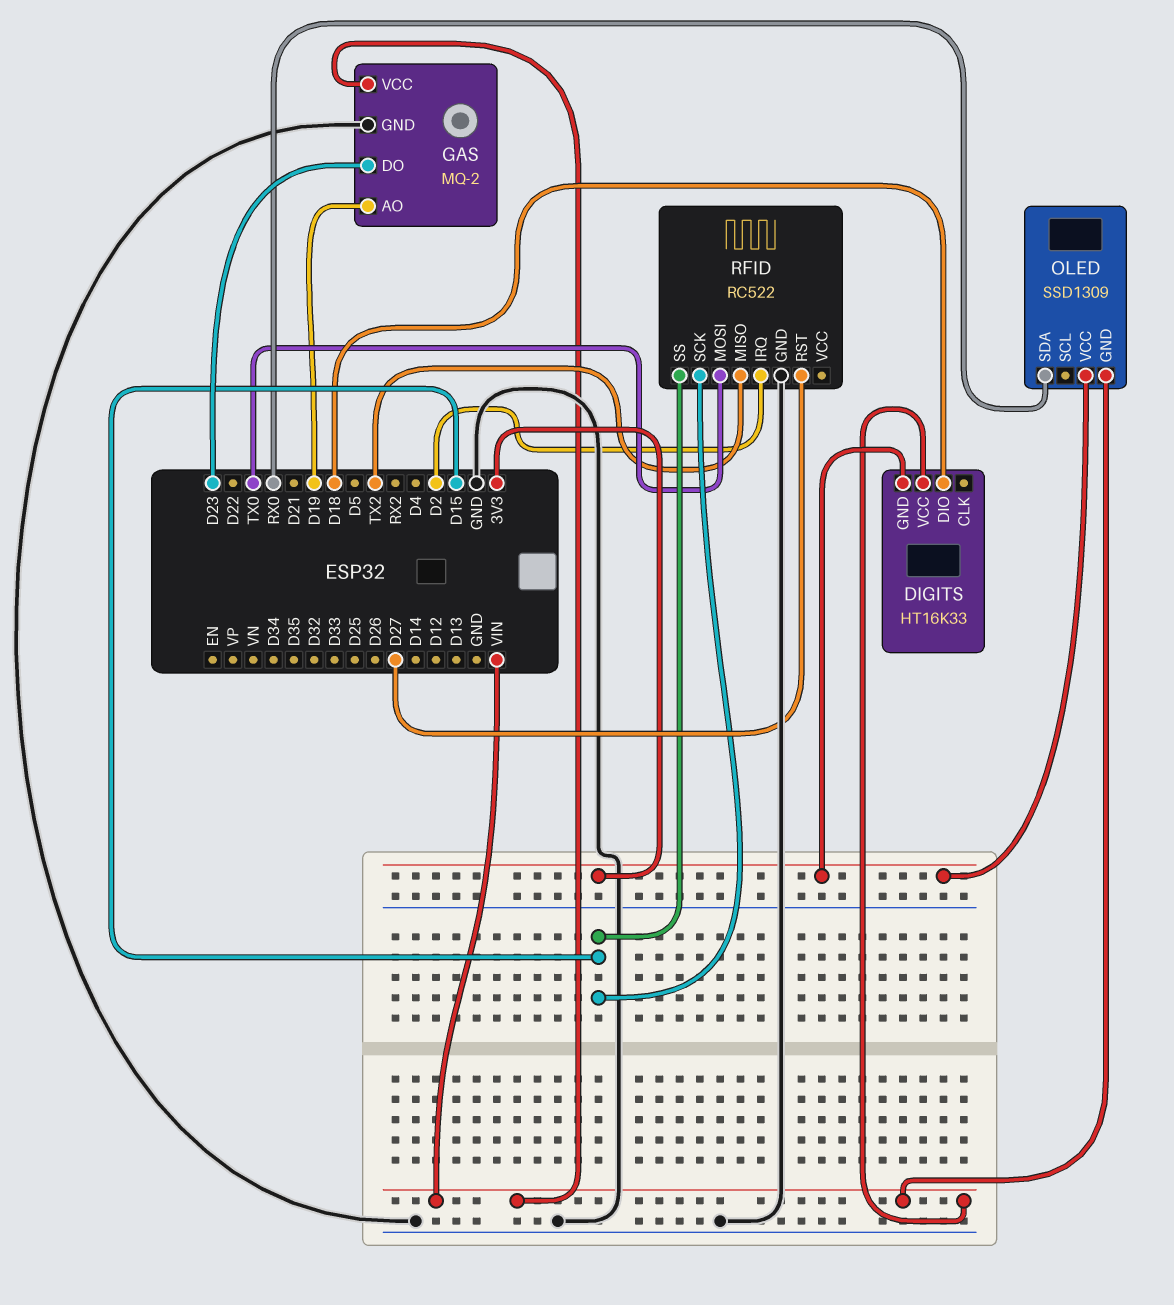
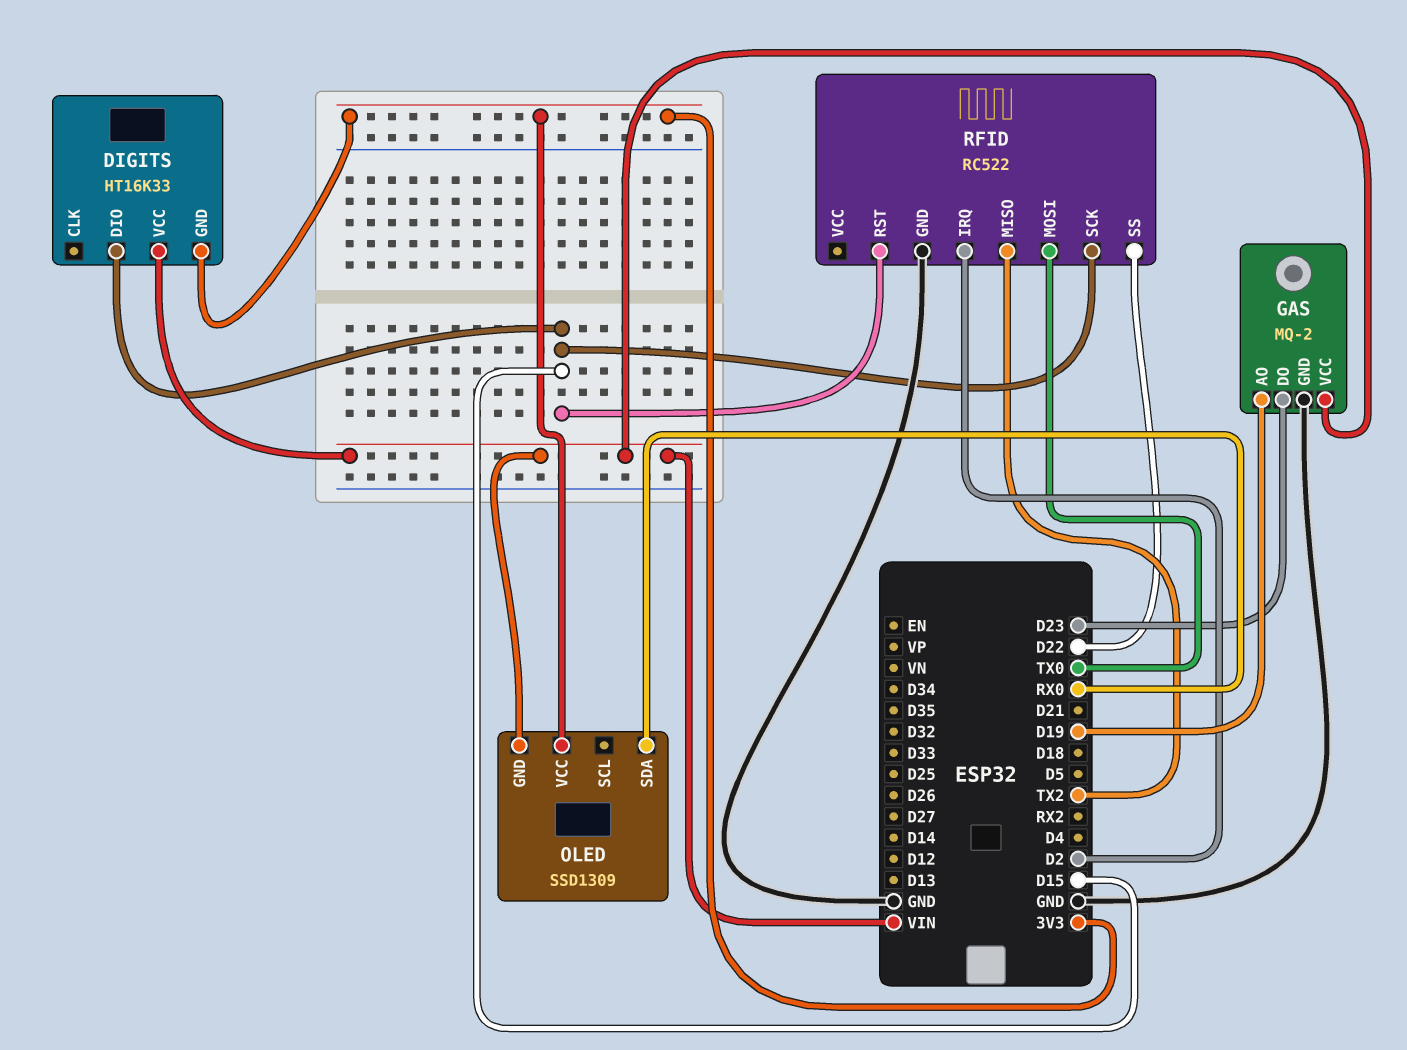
DIGITS pin DIO: D18 -> D15
RFID pin RST: D27 -> D15
RFID pin SS: D15 -> D22

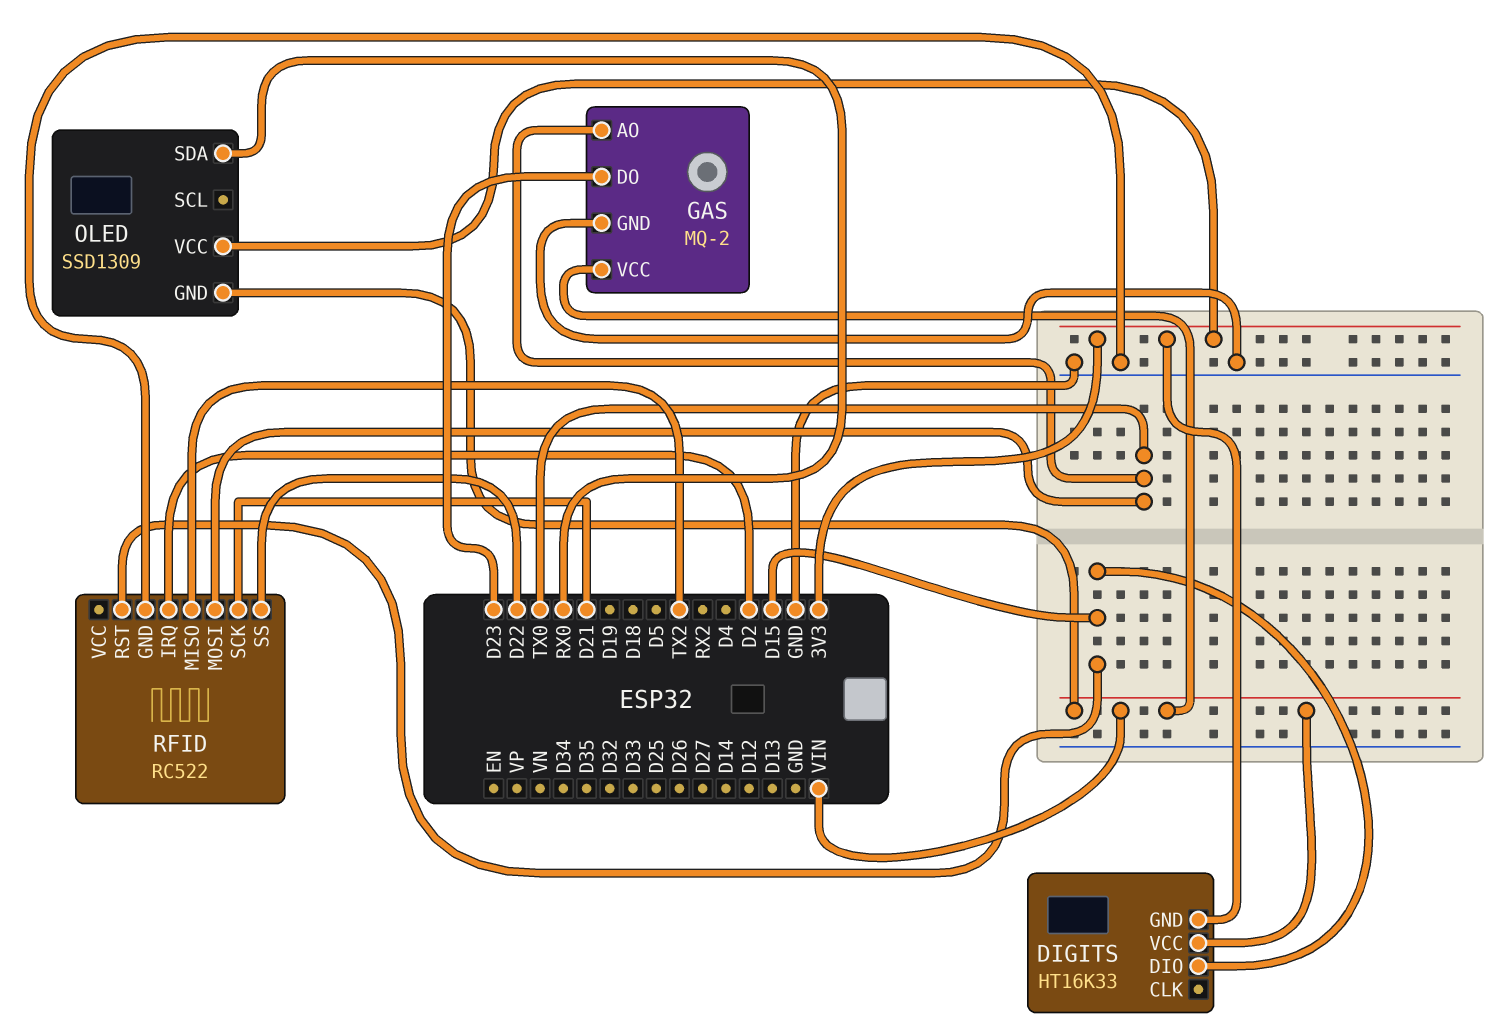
GAS pin AO: D19 -> TX0
RFID pin SCK: D15 -> D21

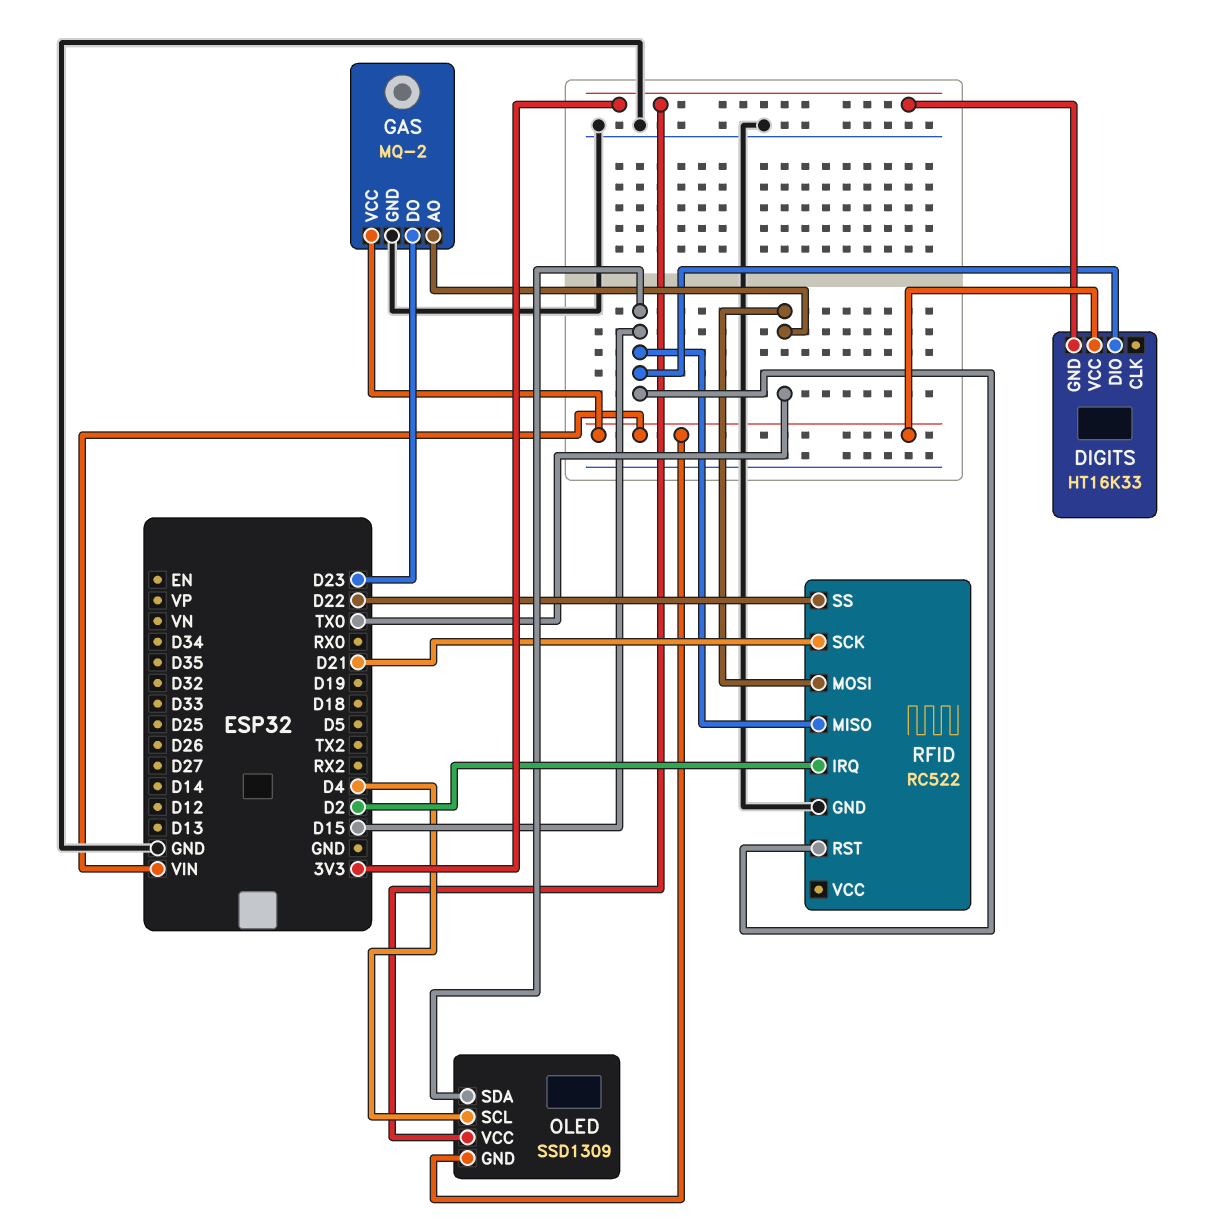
OLED pin SCL: none -> D4
OLED pin SDA: RX0 -> D15
RFID pin MISO: TX2 -> D15

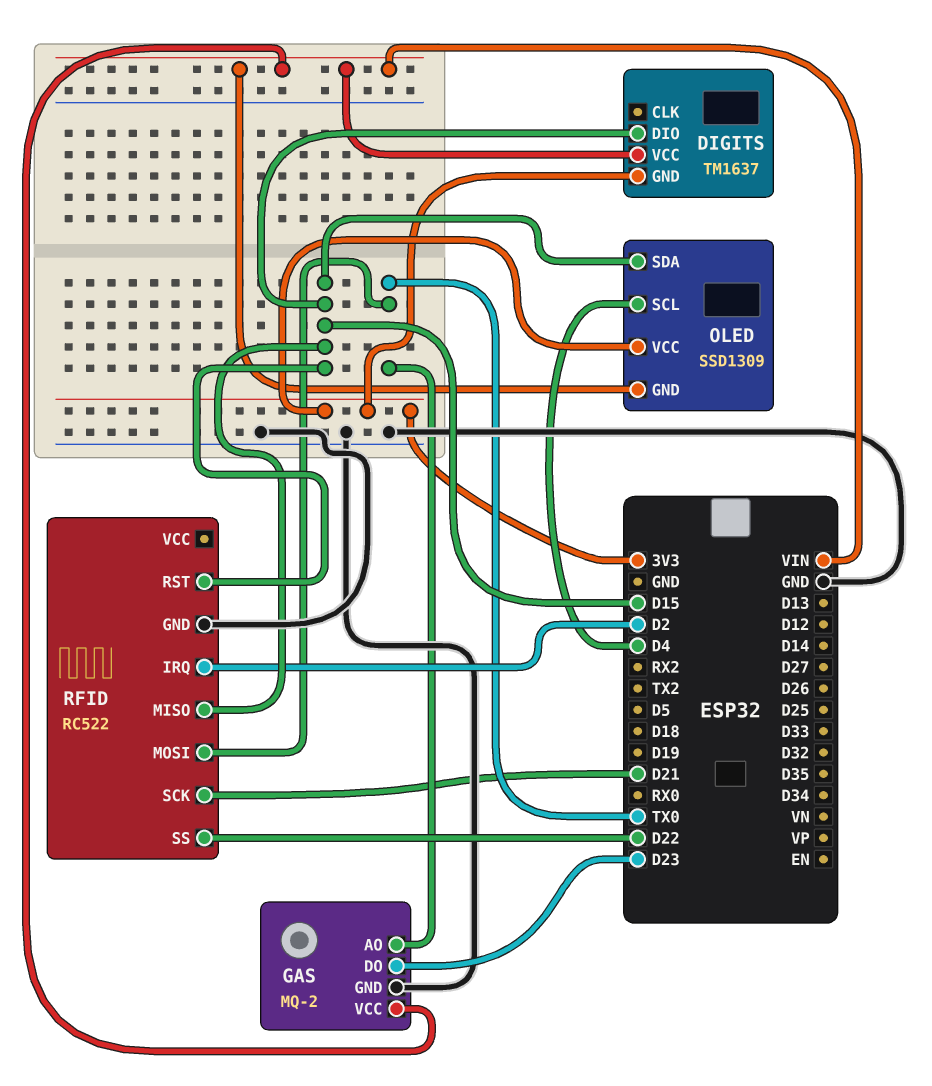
DIGITS: HT16K33 -> TM1637

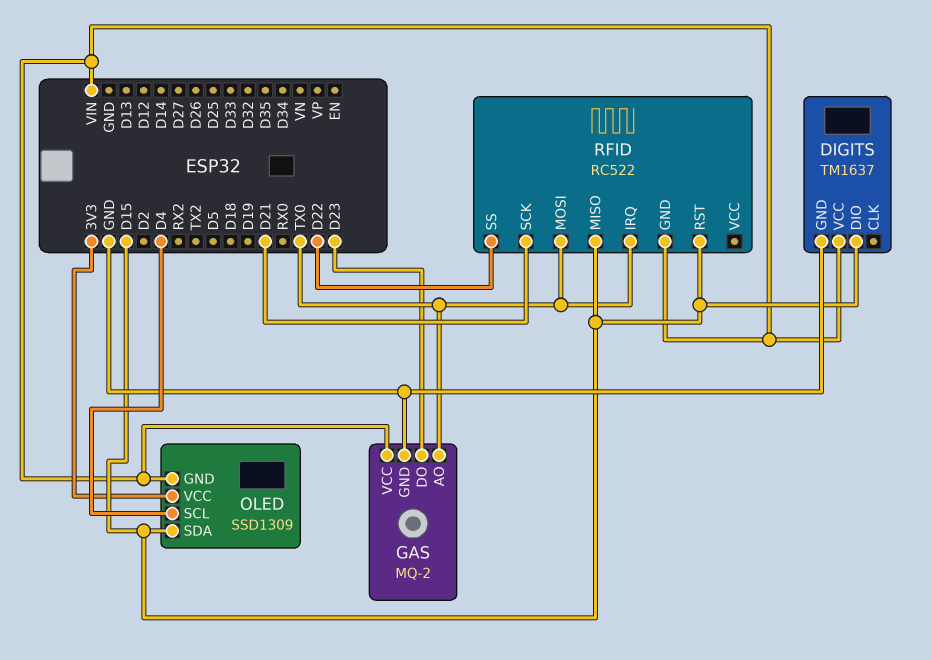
DIGITS pin GND: 3V3 -> GND
RFID pin GND: GND -> VIN
RFID pin IRQ: D2 -> TX0

